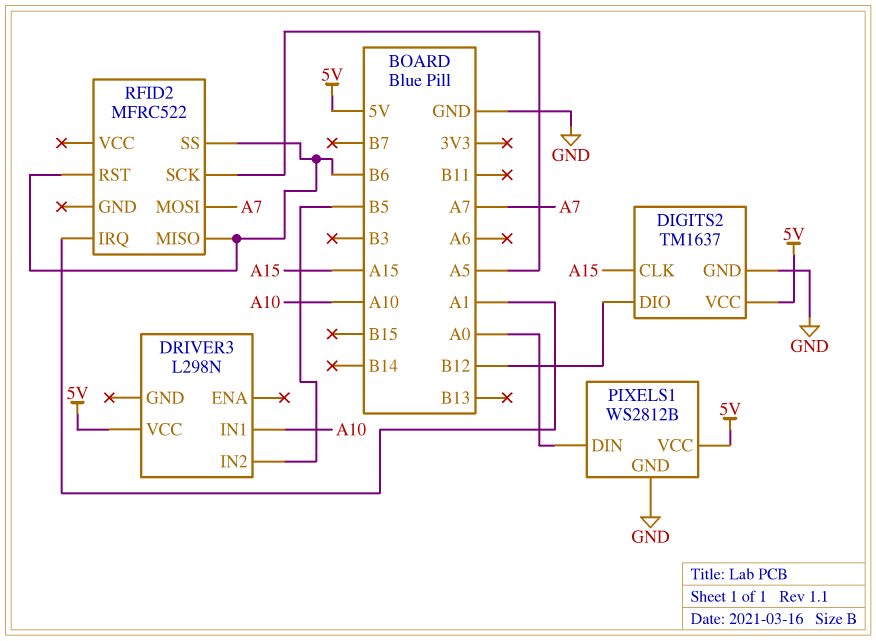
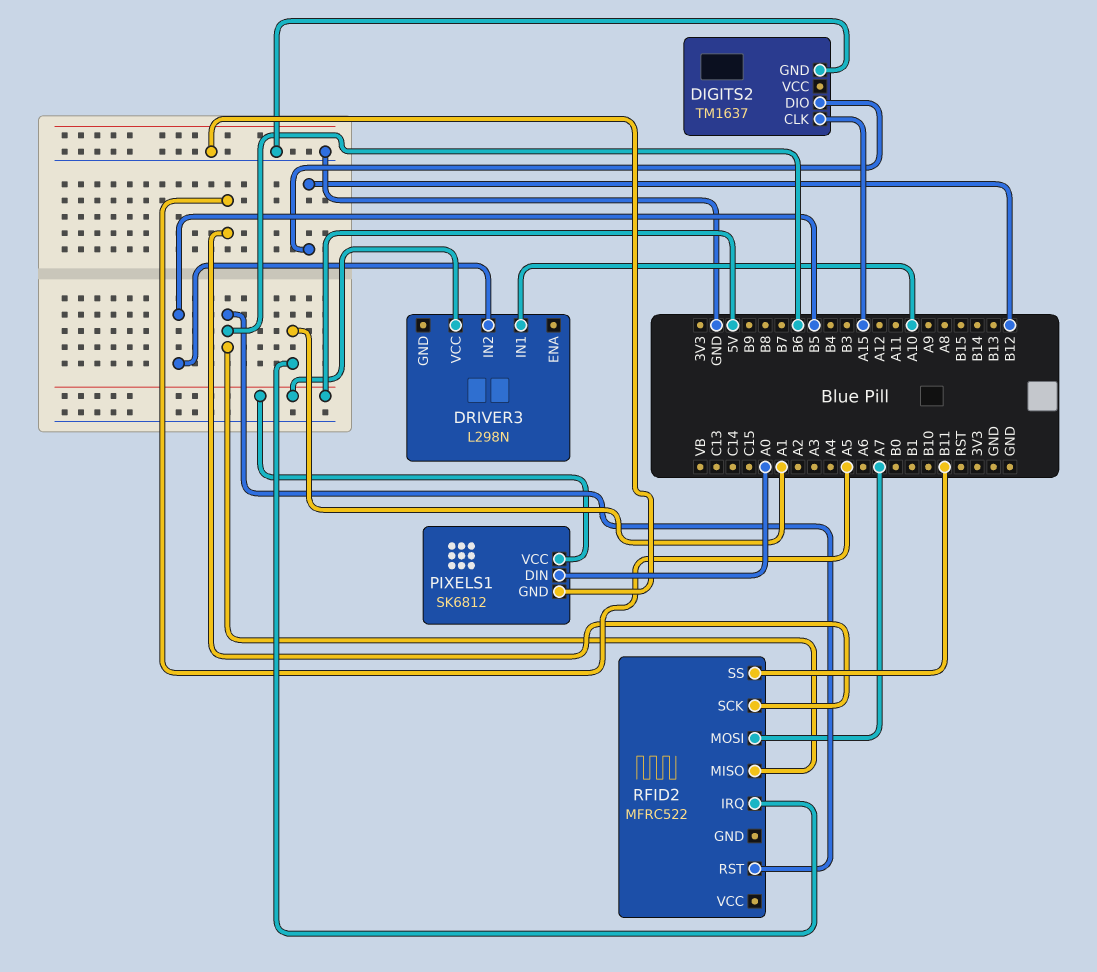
DIGITS2 pin VCC: 5V -> none
PIXELS1: WS2812B -> SK6812
RFID2 pin SS: B6 -> B11

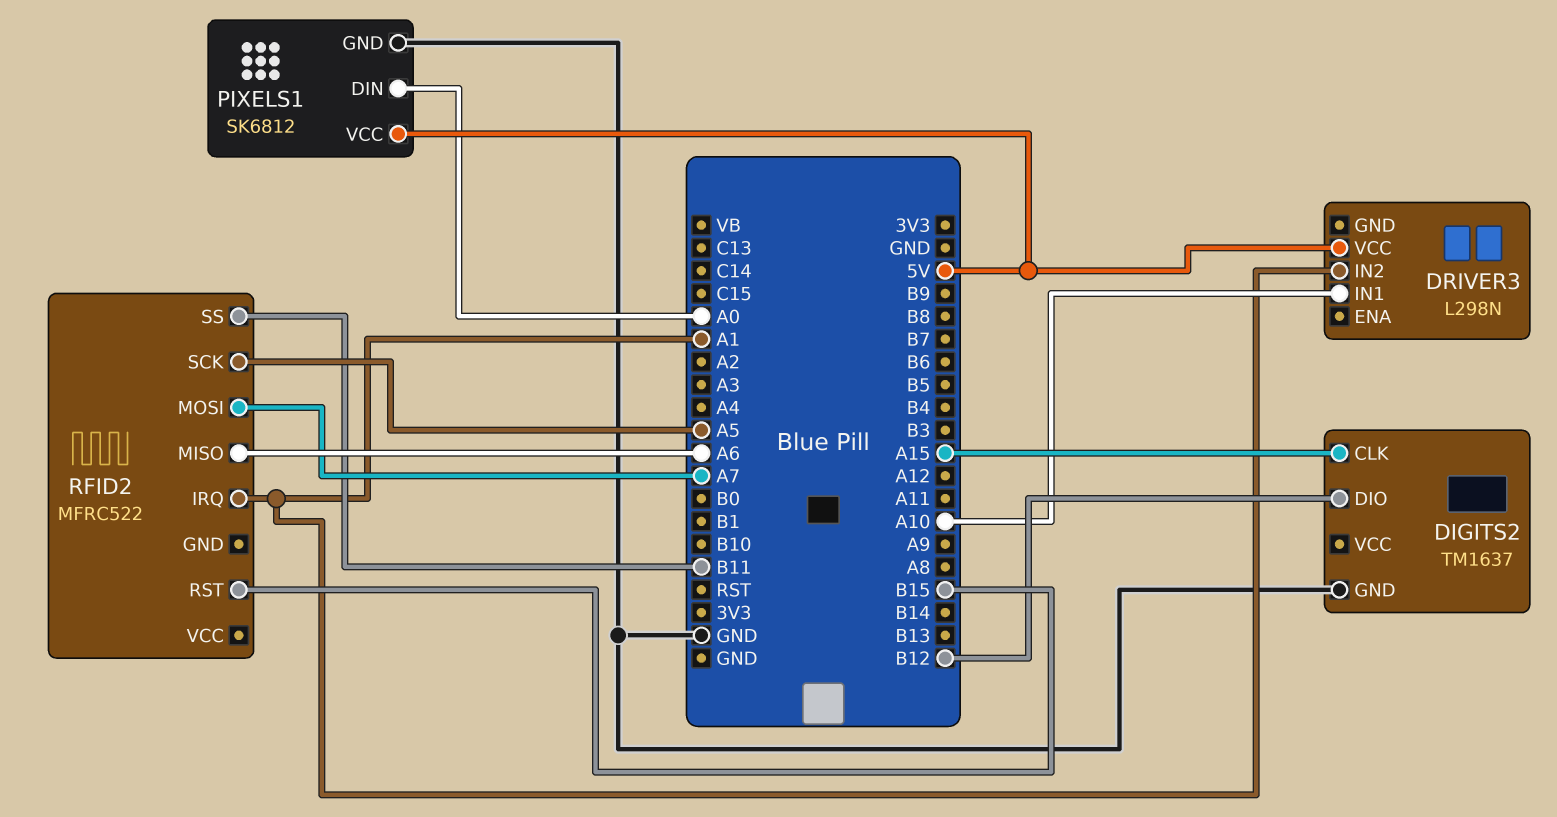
DRIVER3 pin IN2: B5 -> A1
RFID2 pin MISO: B6 -> A6
RFID2 pin RST: B6 -> B15

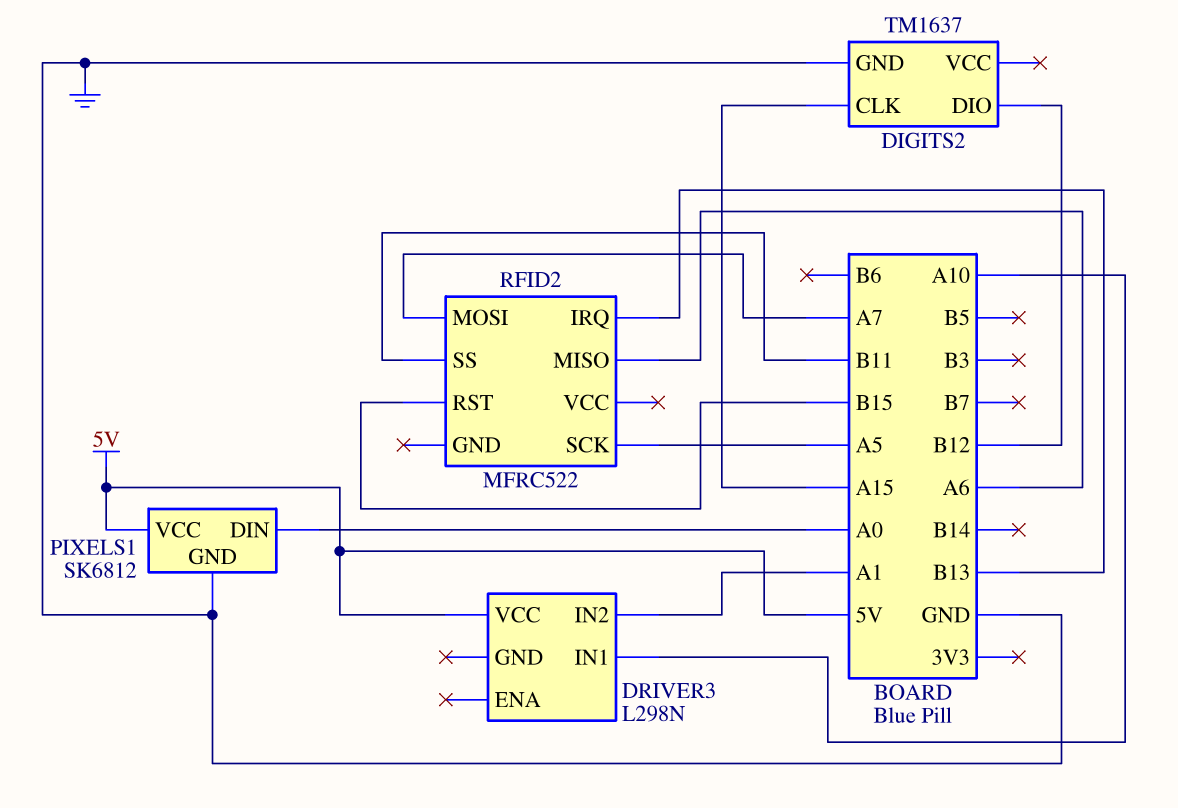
RFID2 pin IRQ: A1 -> B13

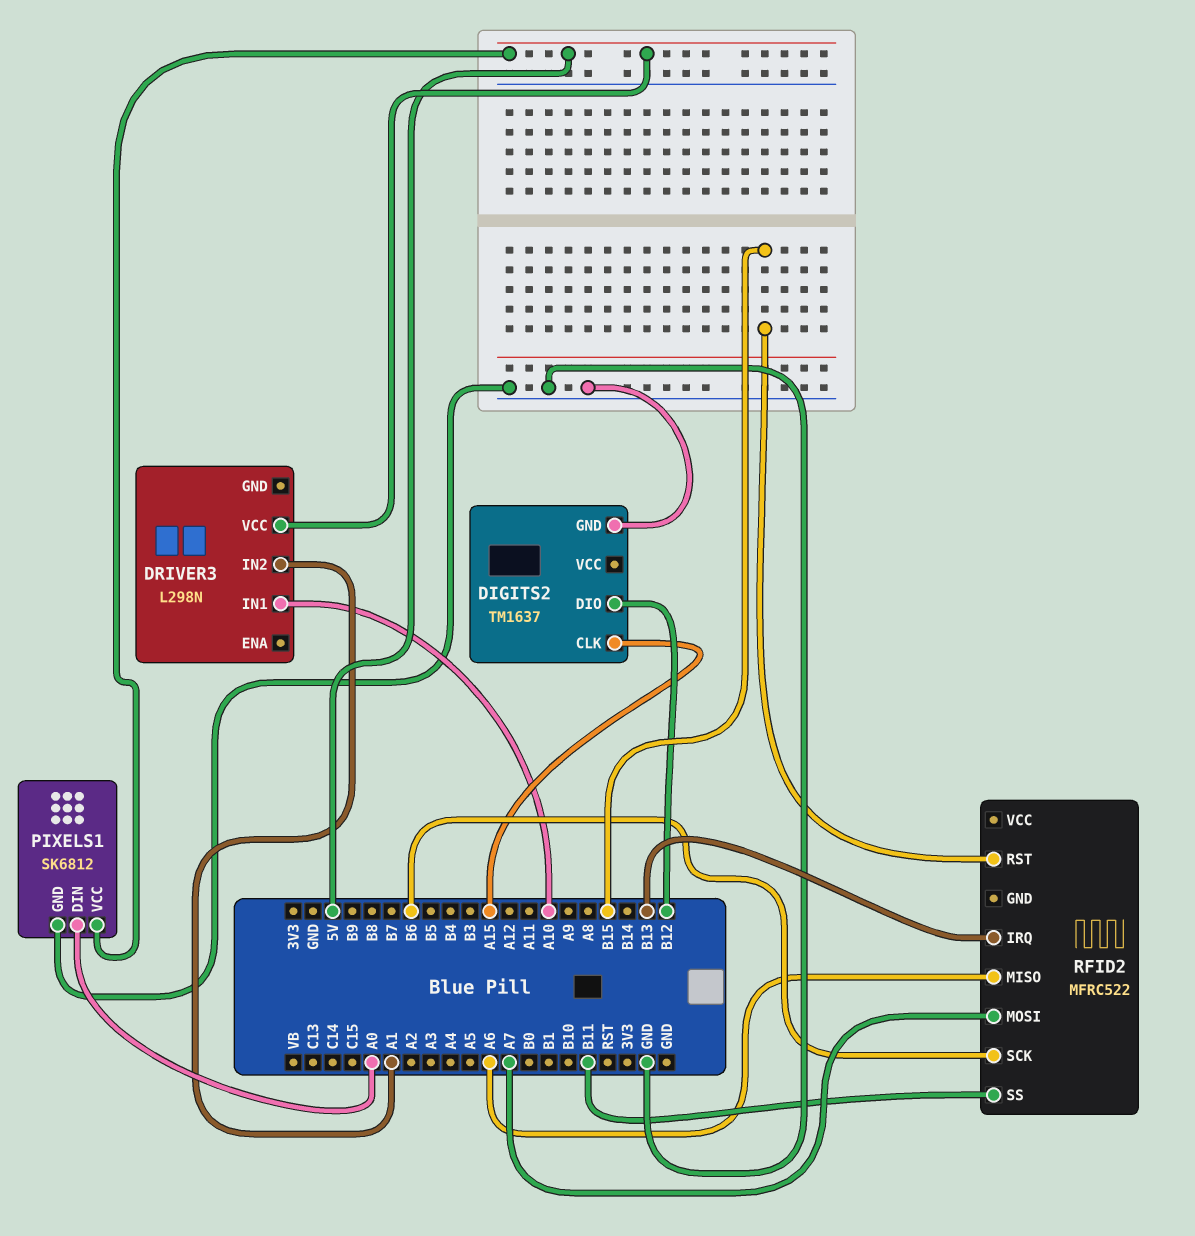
RFID2 pin SCK: A5 -> B6

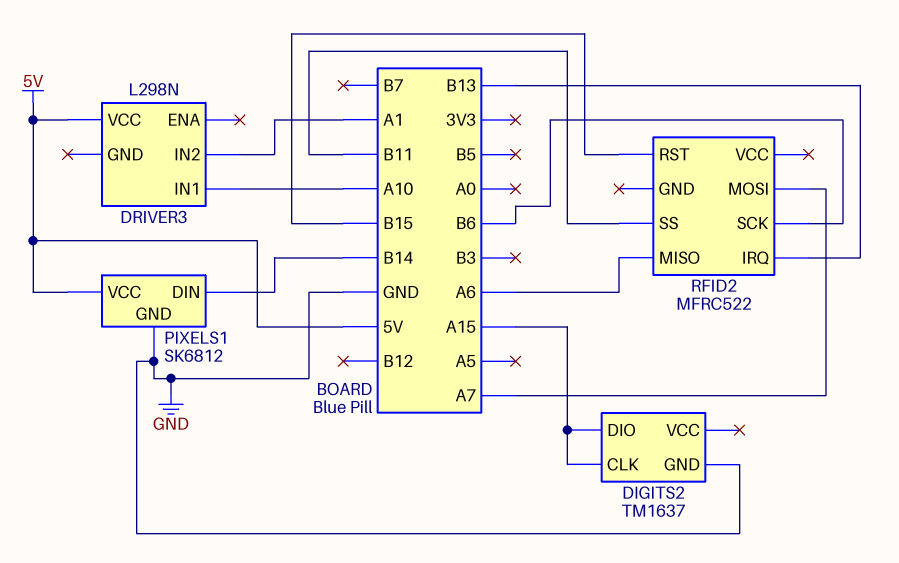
DIGITS2 pin DIO: B12 -> A15
PIXELS1 pin DIN: A0 -> B14

